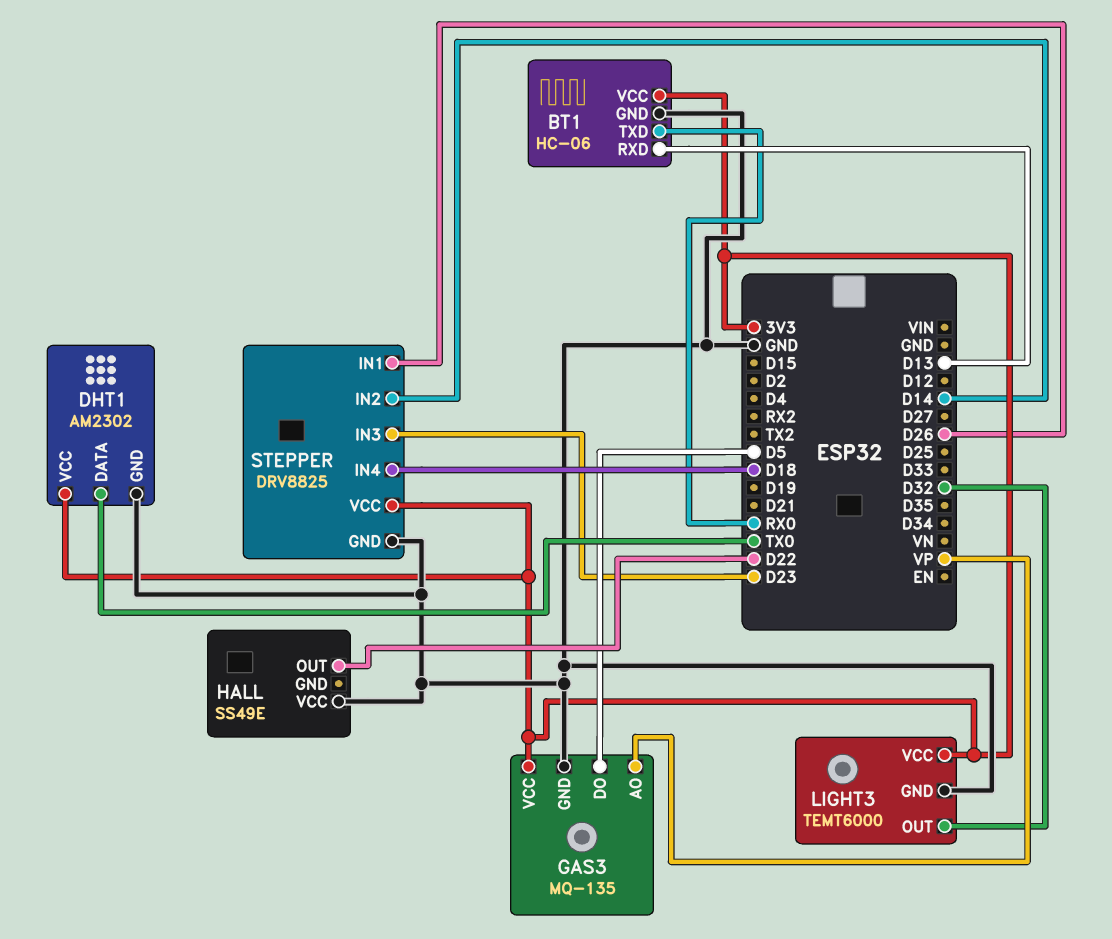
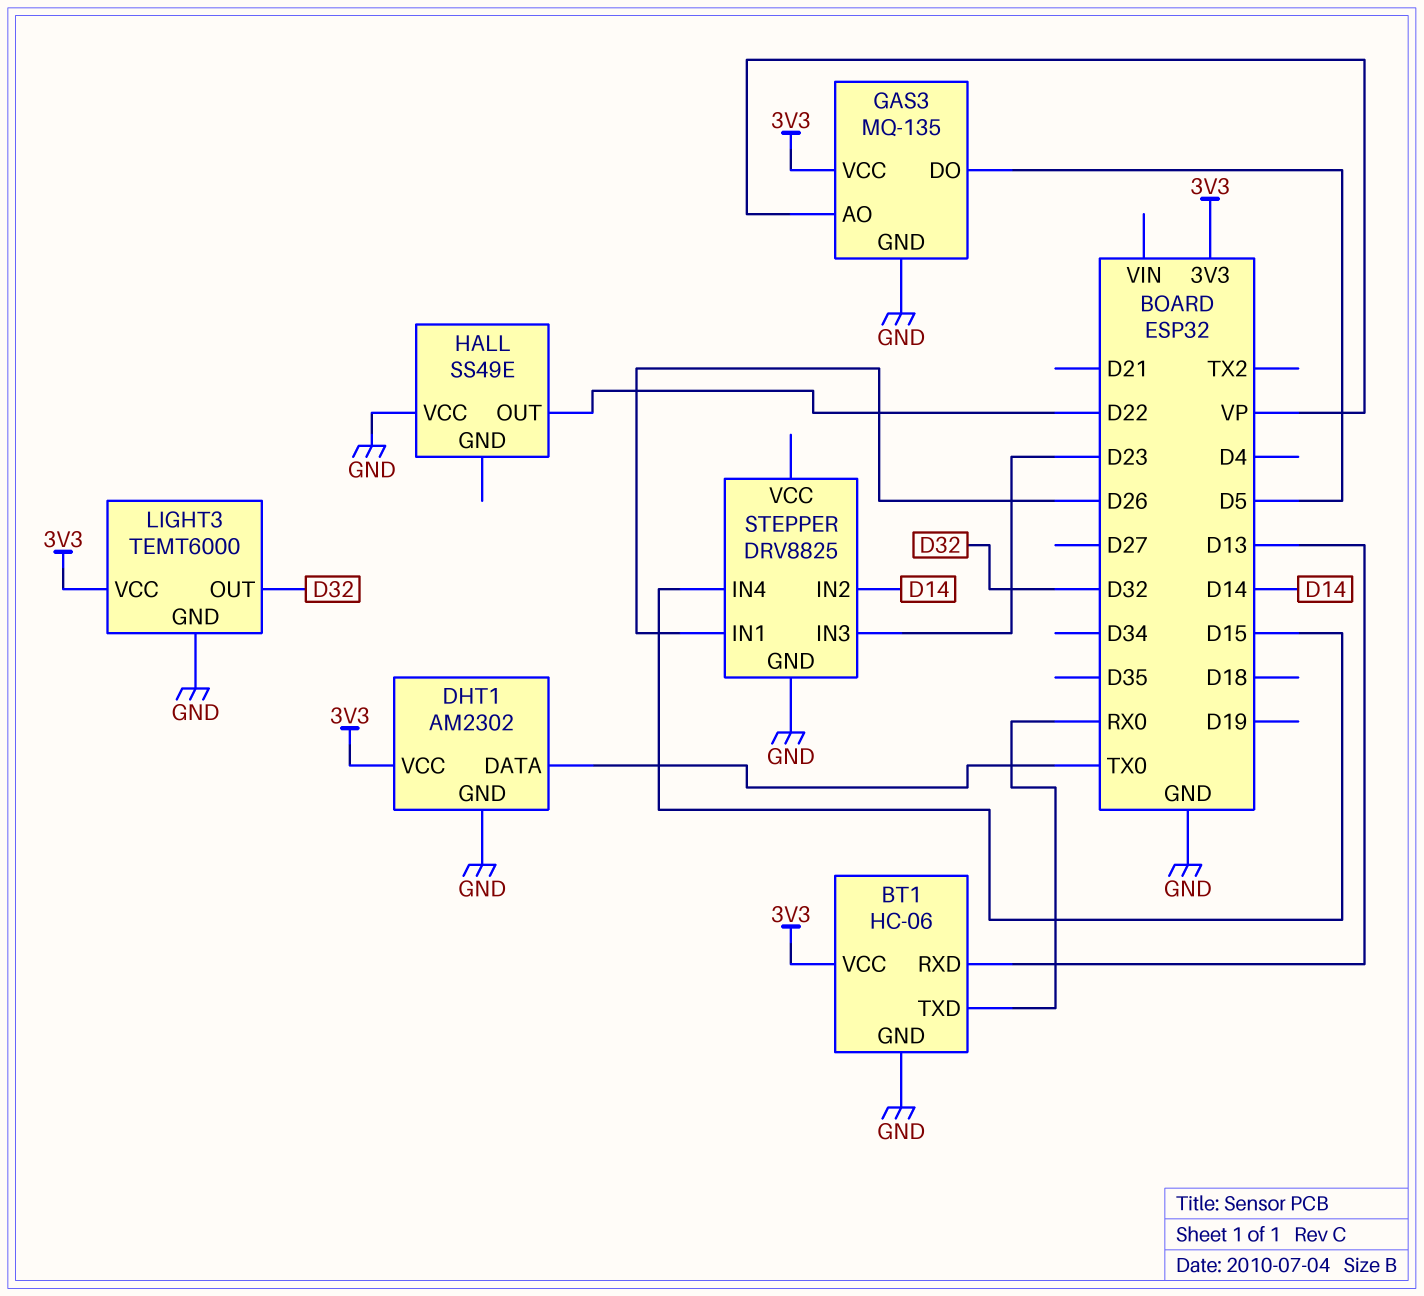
STEPPER pin IN4: D18 -> D15
STEPPER pin VCC: 3V3 -> none

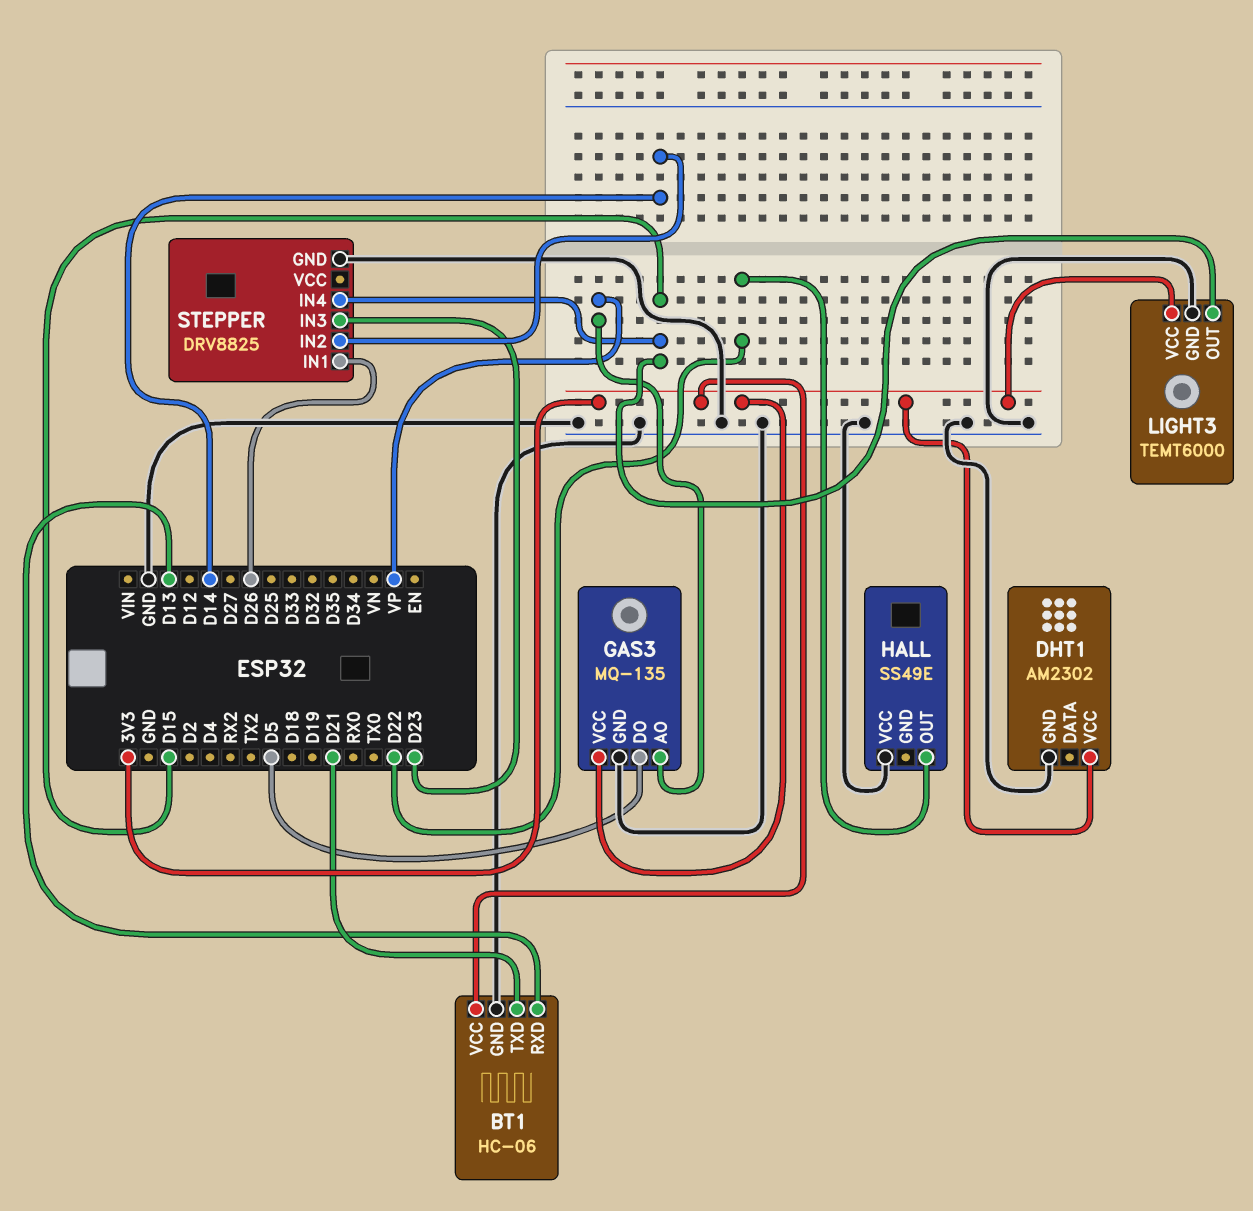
BT1 pin TXD: RX0 -> D21
DHT1 pin DATA: TX0 -> none
LIGHT3 pin OUT: D32 -> D15

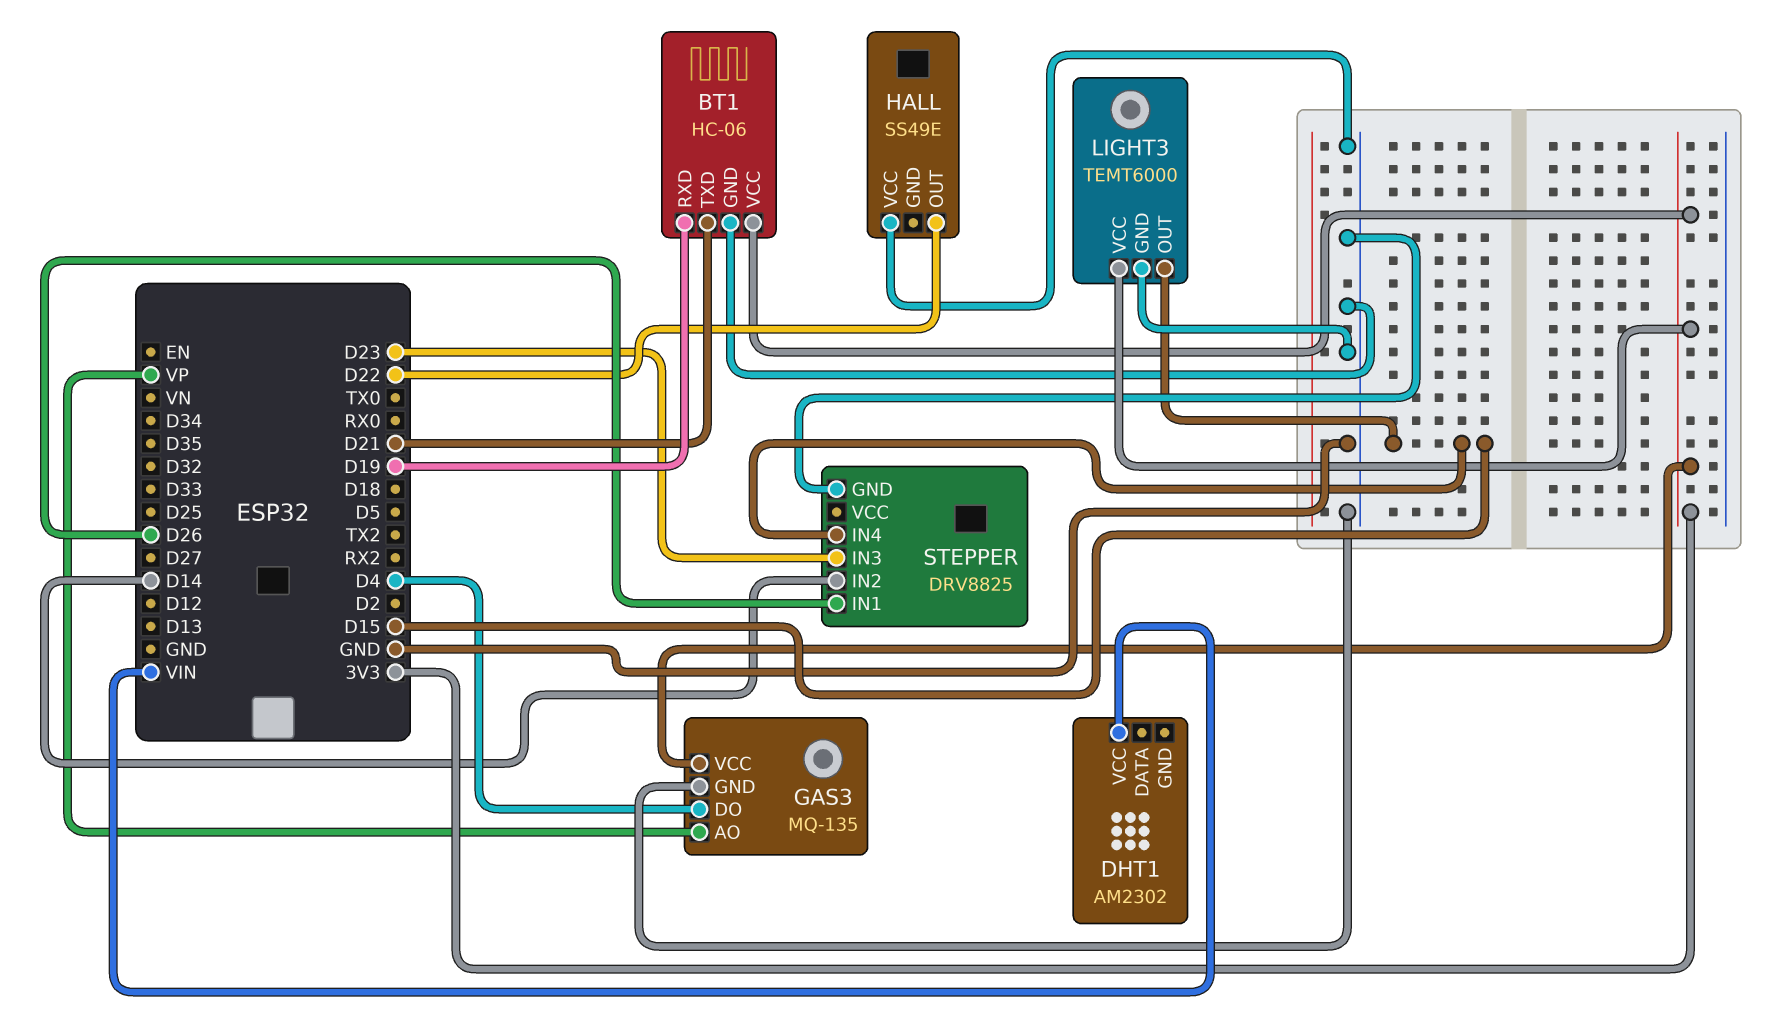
BT1 pin RXD: D13 -> D19
DHT1 pin GND: GND -> none
DHT1 pin VCC: 3V3 -> VIN
GAS3 pin DO: D5 -> D4

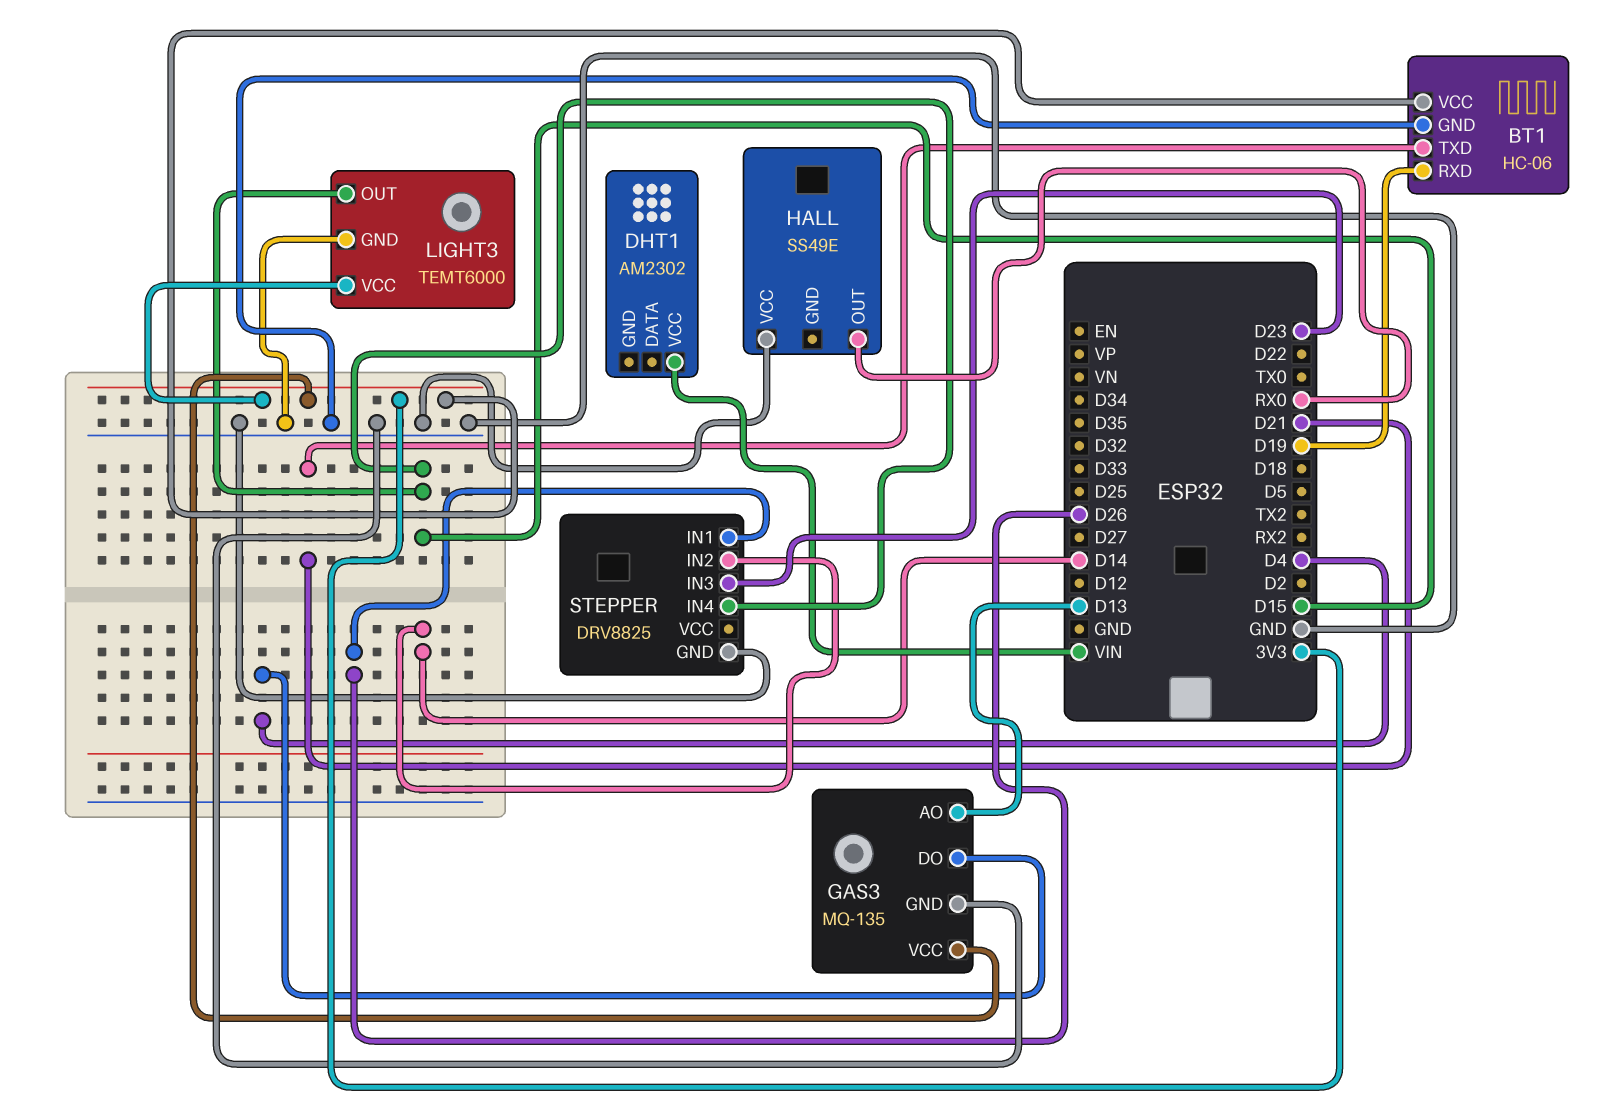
GAS3 pin AO: VP -> D13
HALL pin OUT: D22 -> RX0

